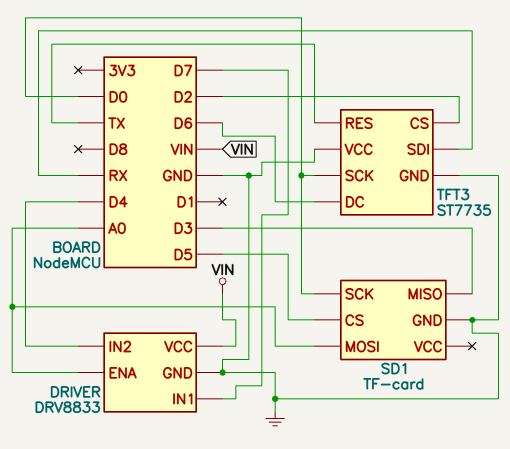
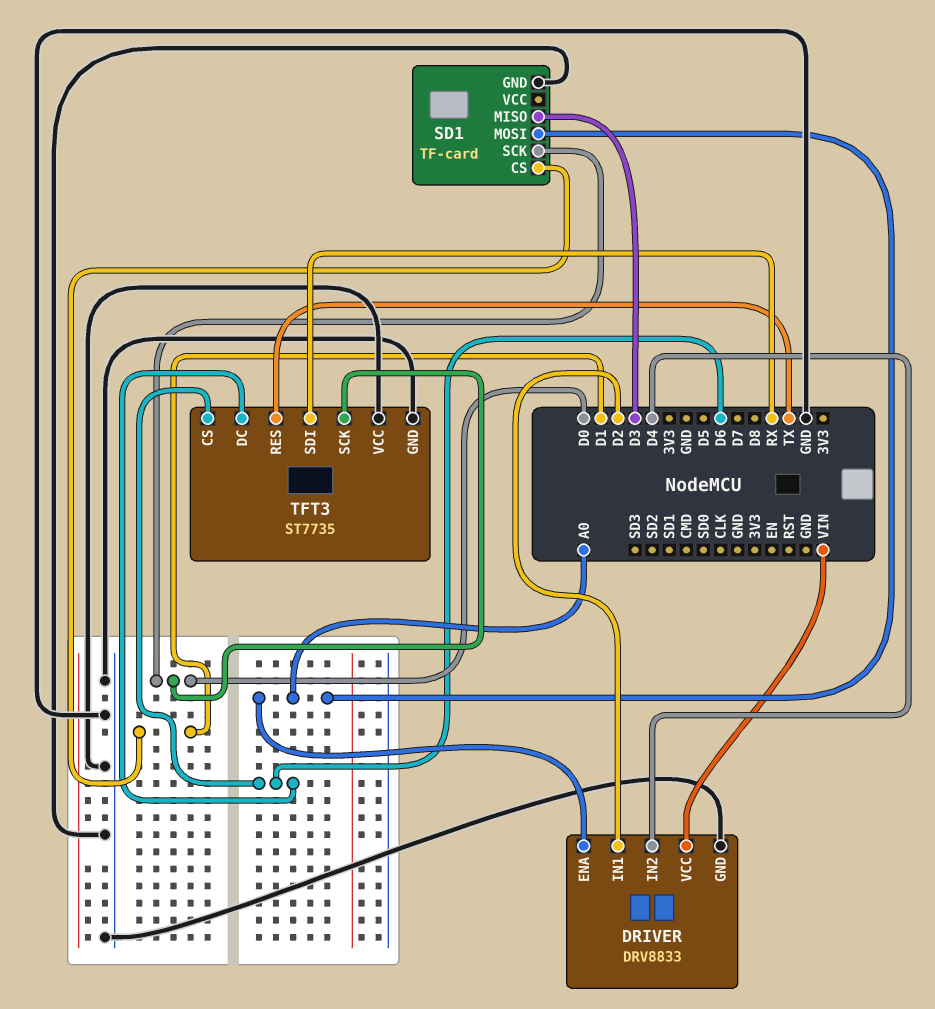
DRIVER pin IN1: D7 -> D2
SD1 pin CS: D5 -> D1
TFT3 pin CS: D2 -> D6

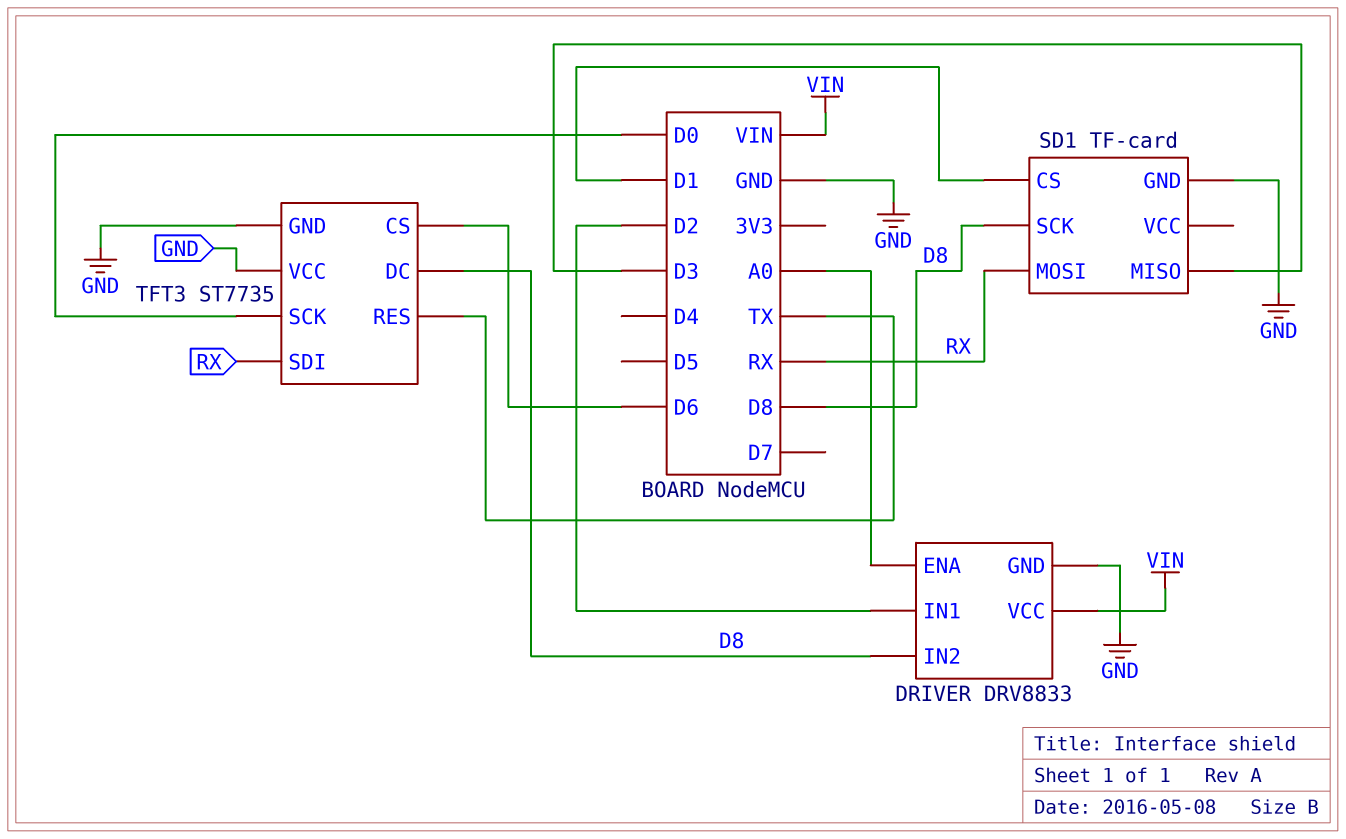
DRIVER pin IN2: D4 -> D8
SD1 pin MOSI: A0 -> RX
SD1 pin SCK: D0 -> D8
TFT3 pin DC: D6 -> D8

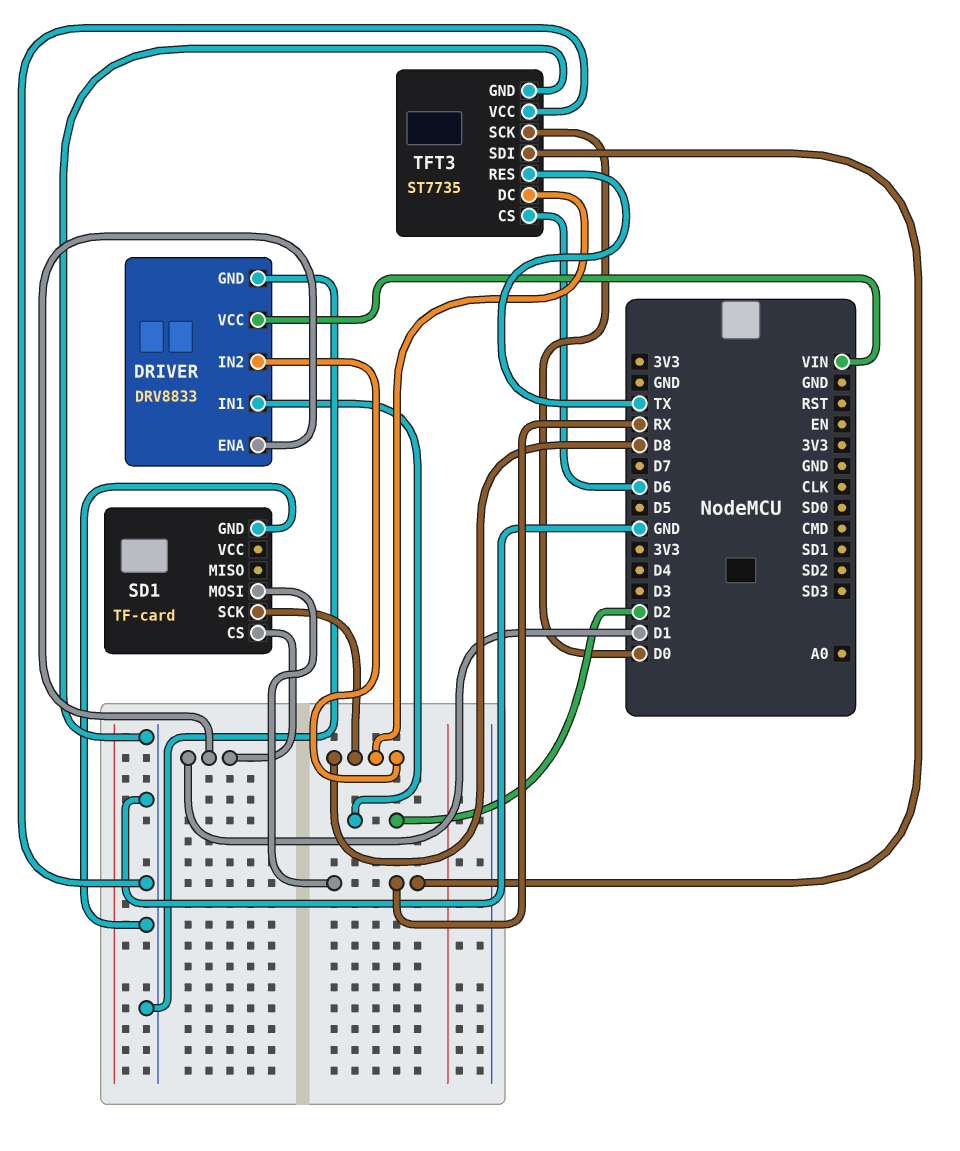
DRIVER pin ENA: A0 -> D1
SD1 pin MISO: D3 -> none

